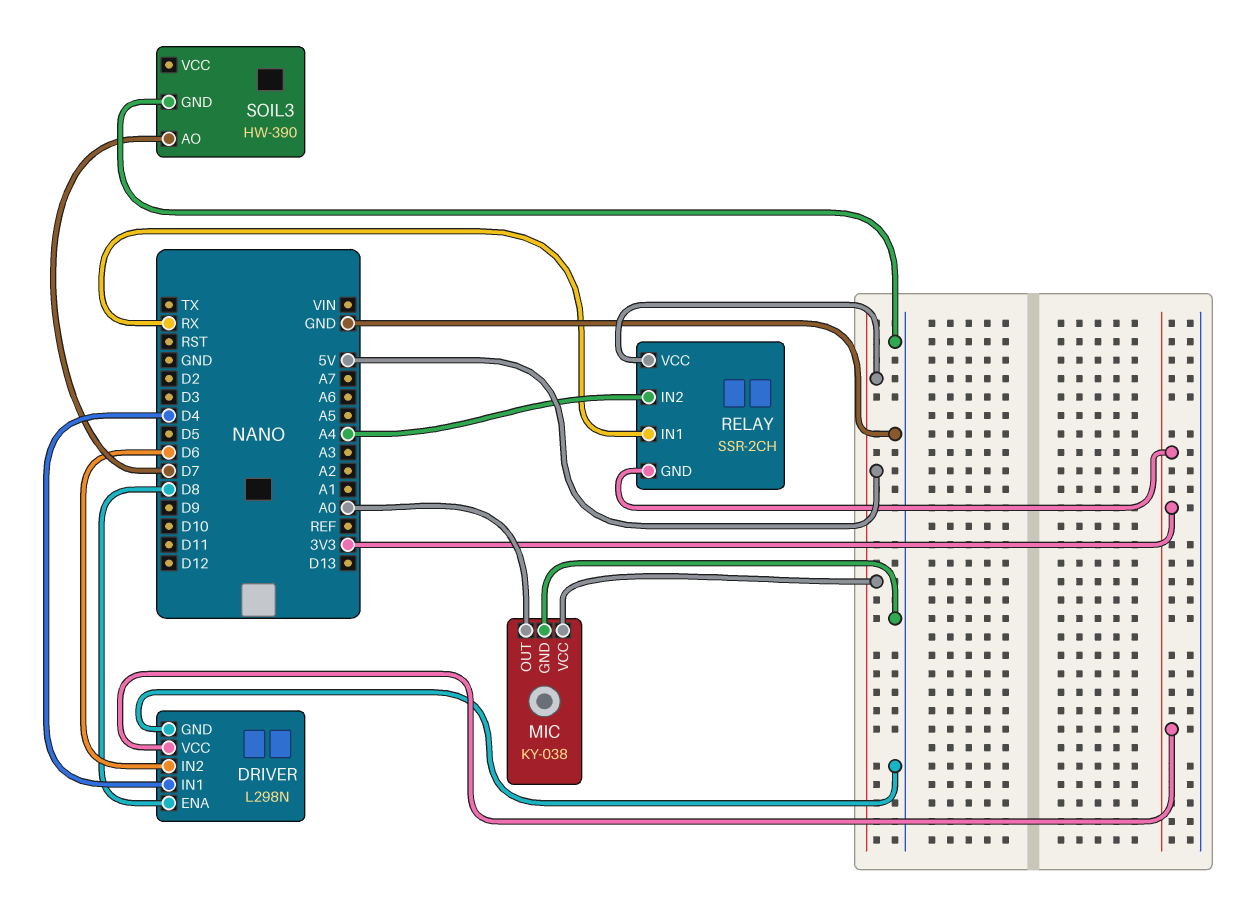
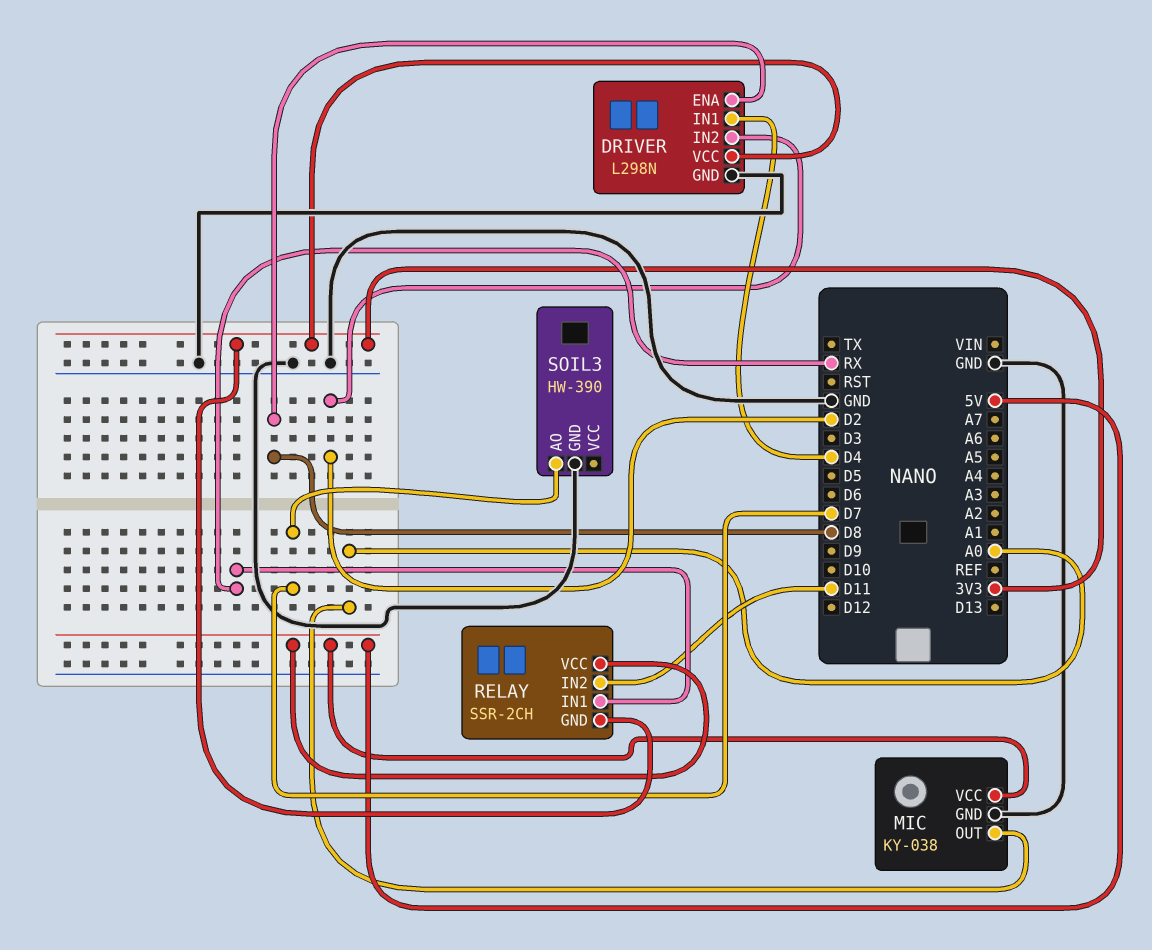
DRIVER pin IN2: D6 -> D2
RELAY pin IN2: A4 -> D11

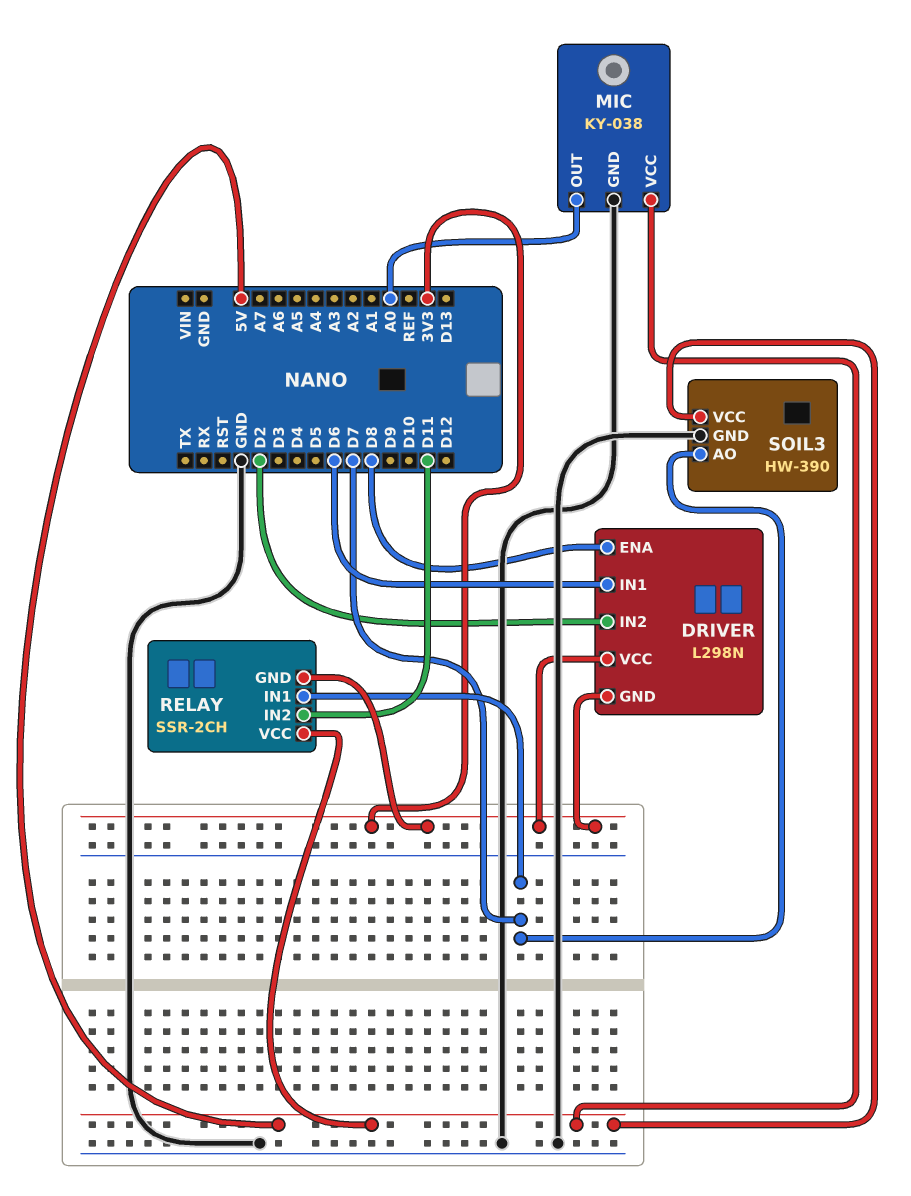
DRIVER pin GND: GND -> 3V3
DRIVER pin IN1: D4 -> D6
RELAY pin IN1: RX -> D7
SOIL3 pin VCC: none -> 5V

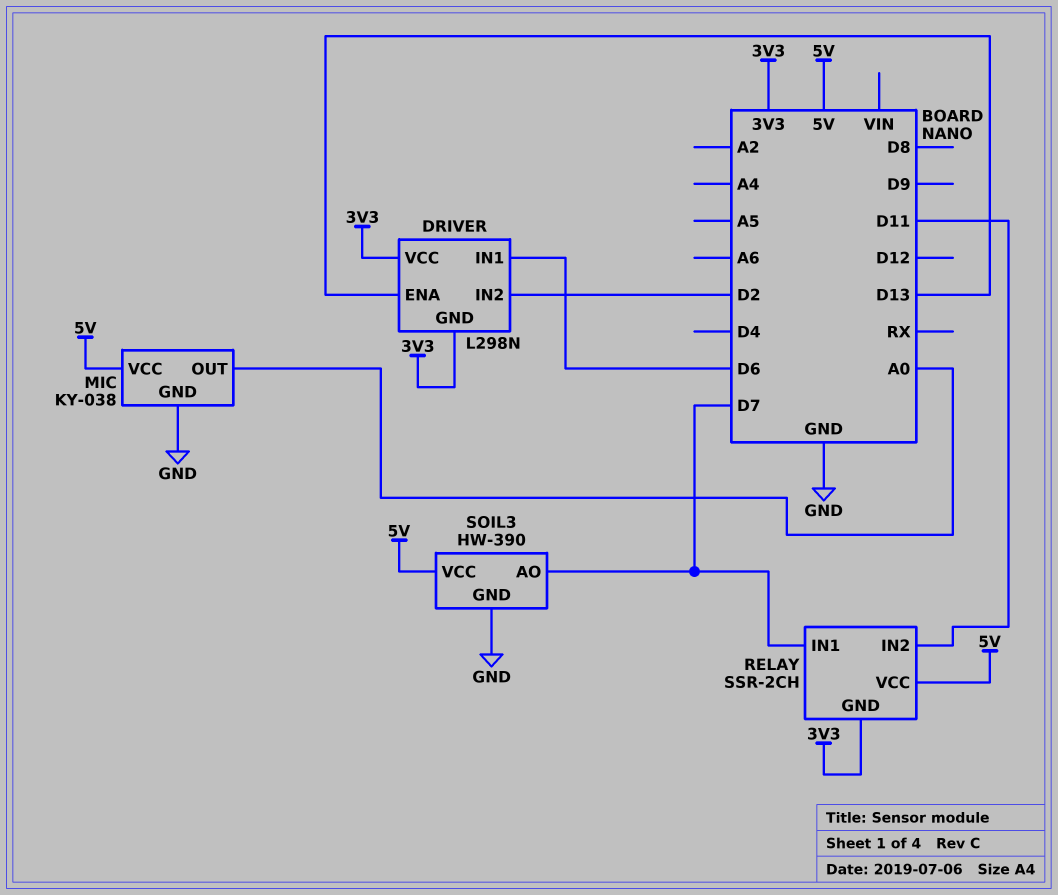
DRIVER pin ENA: D8 -> D13

